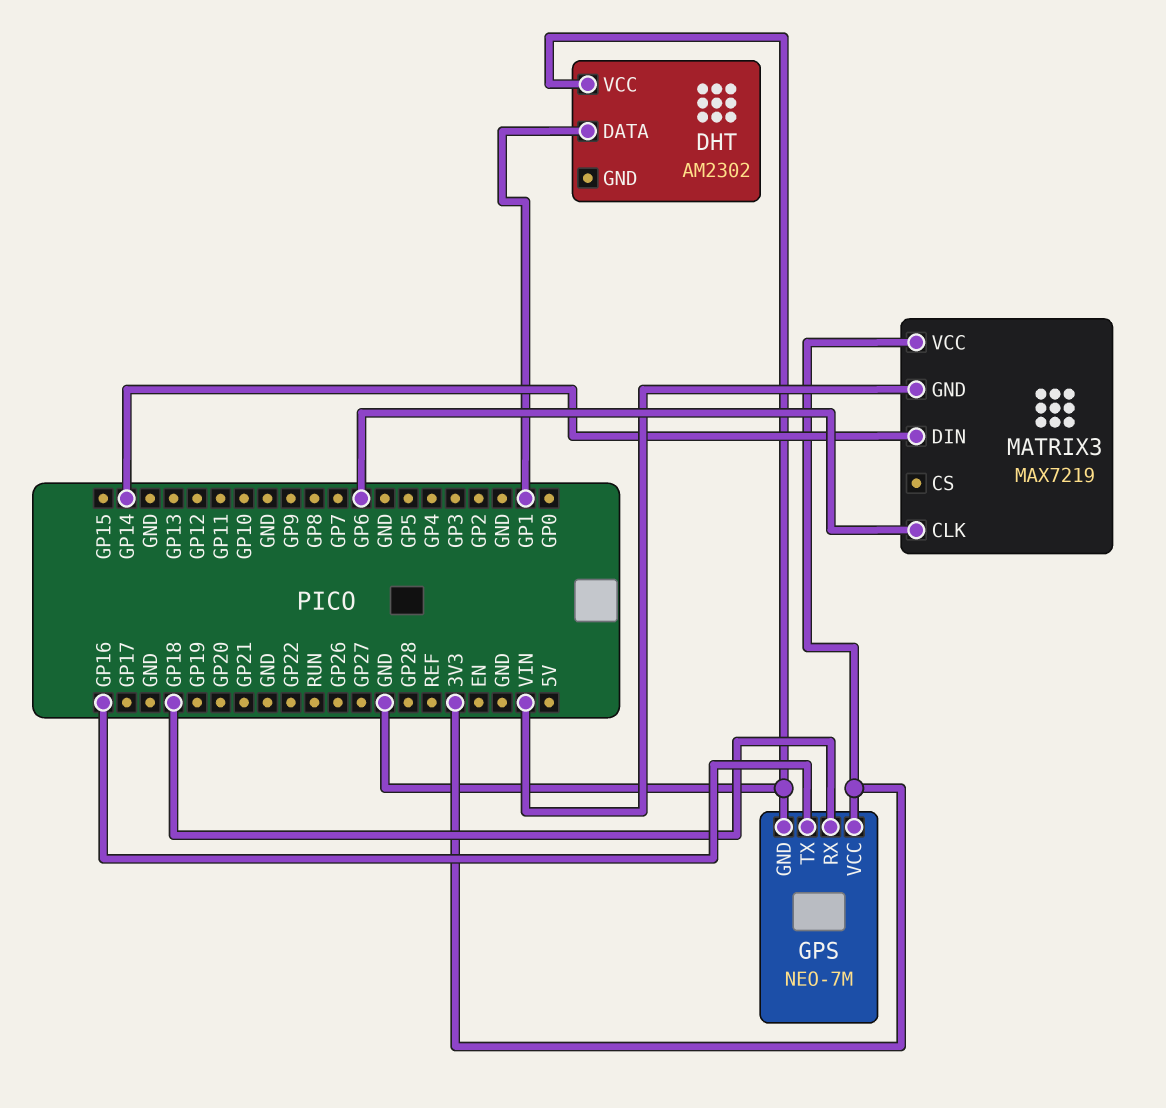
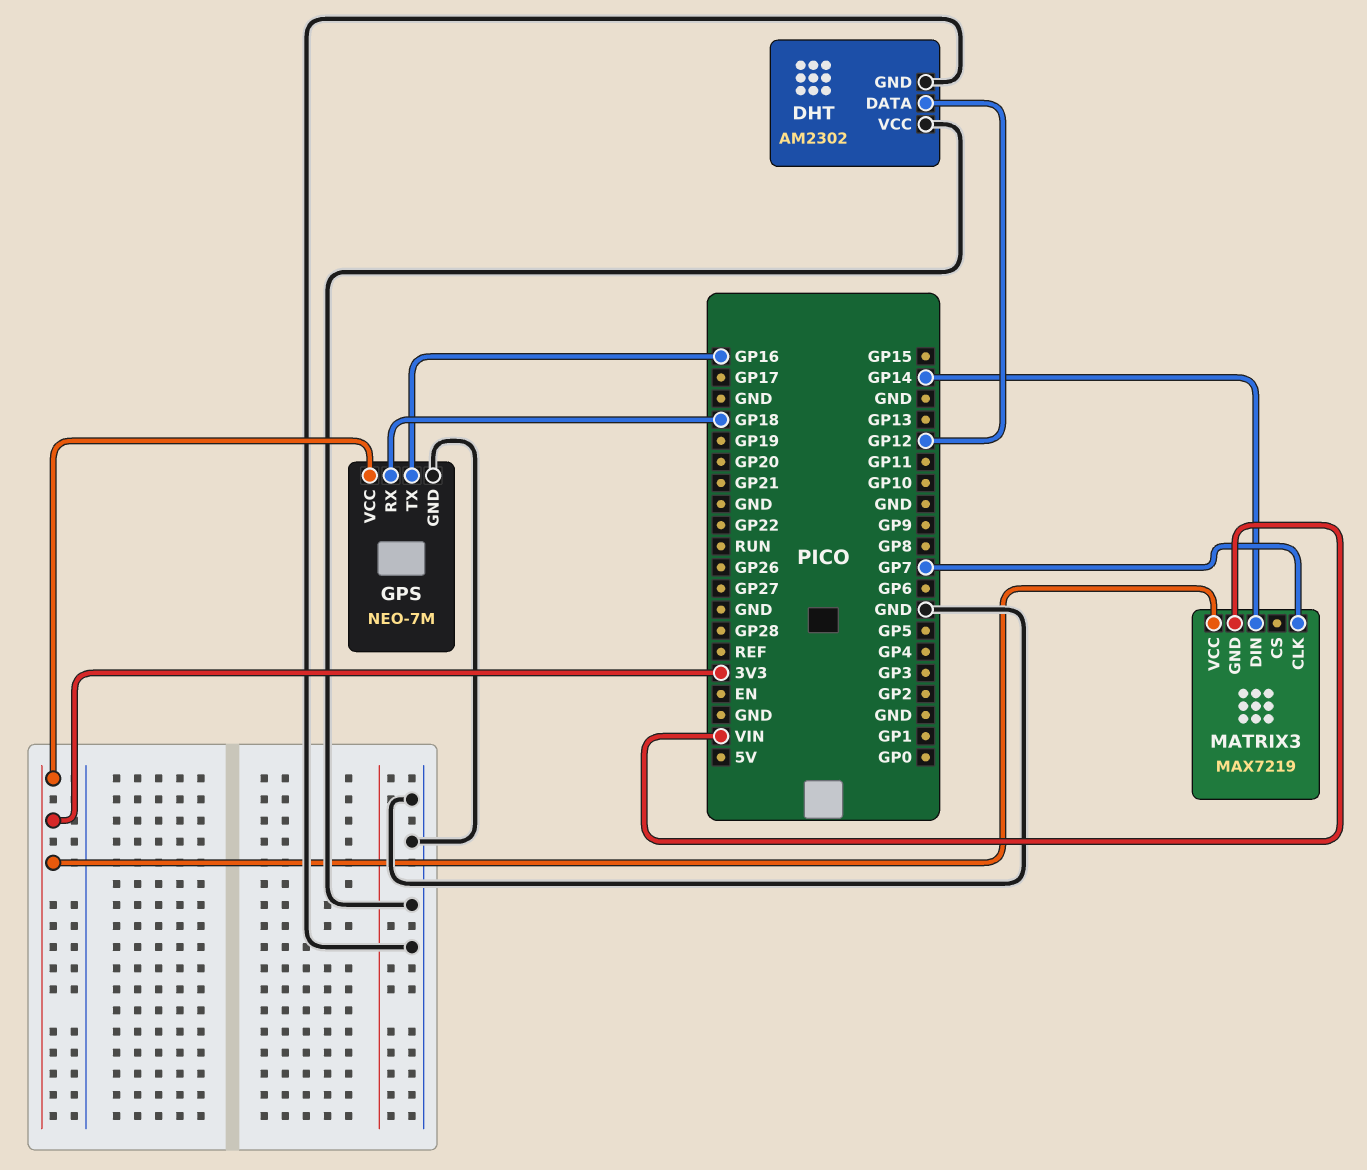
DHT pin DATA: GP1 -> GP12
DHT pin GND: none -> GND
MATRIX3 pin CLK: GP6 -> GP7

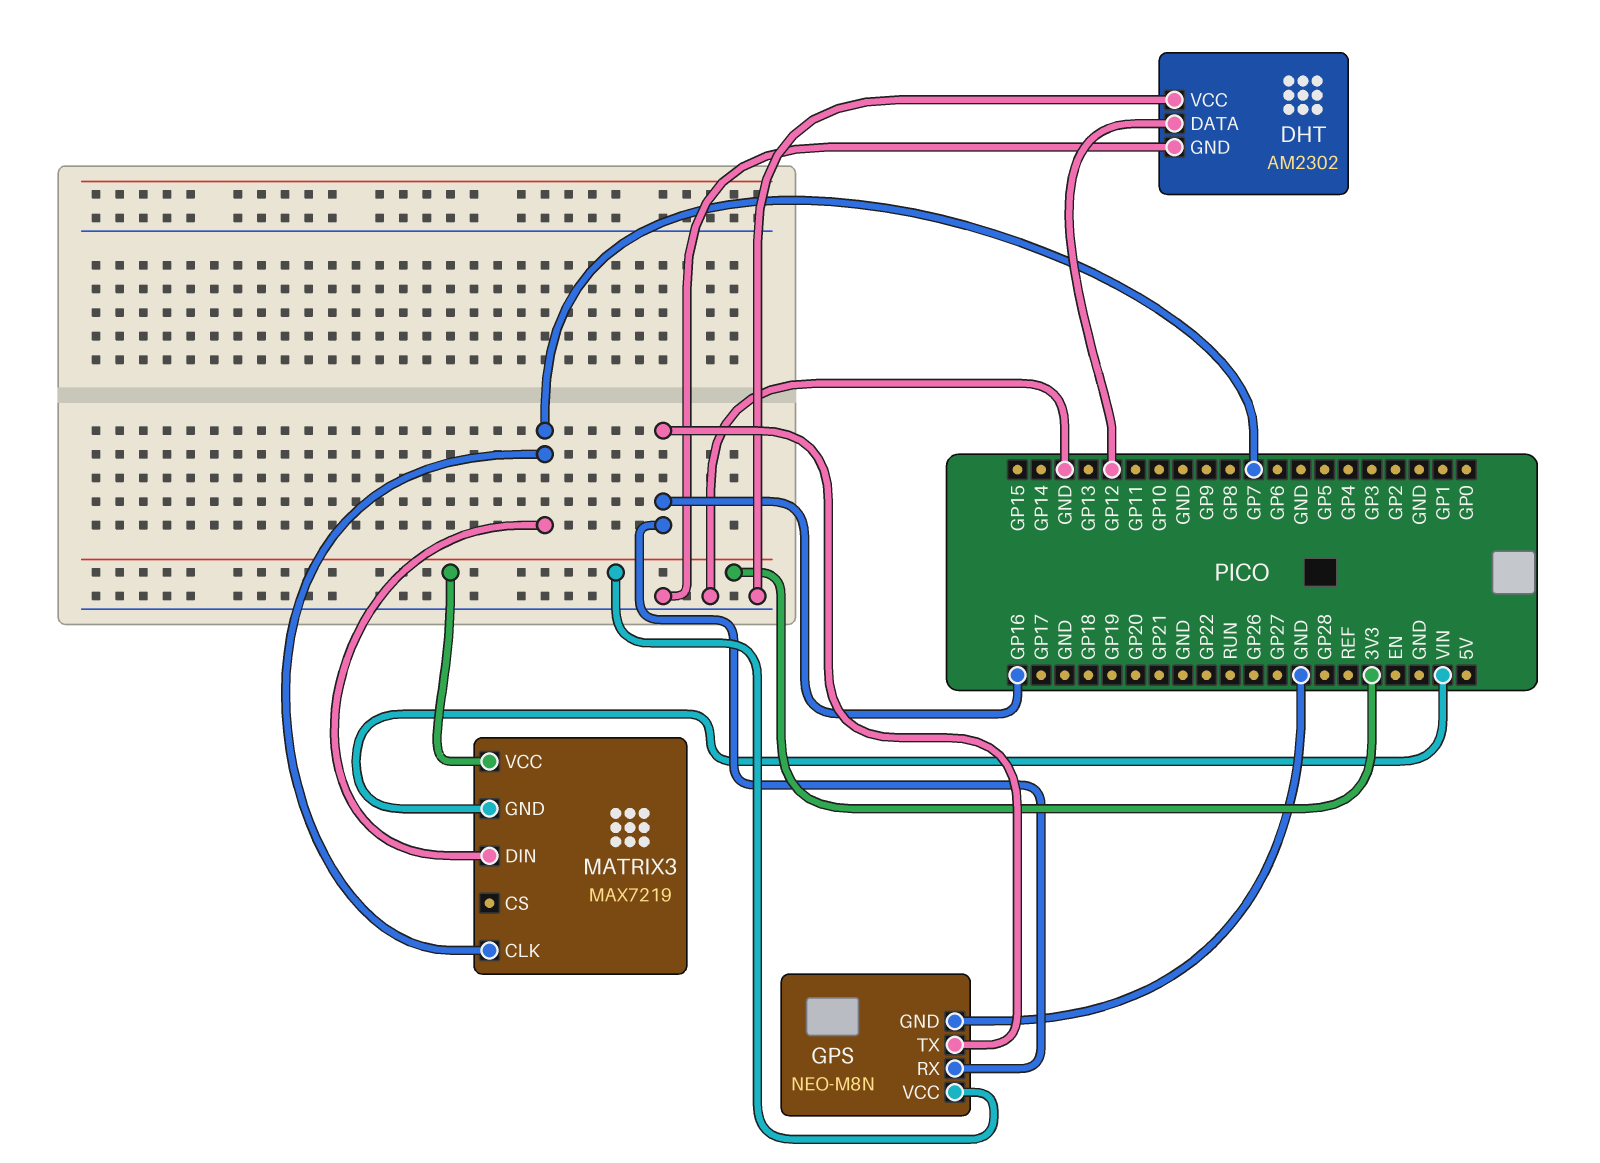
GPS: NEO-7M -> NEO-M8N
GPS pin RX: GP18 -> GP16
MATRIX3 pin DIN: GP14 -> GP7

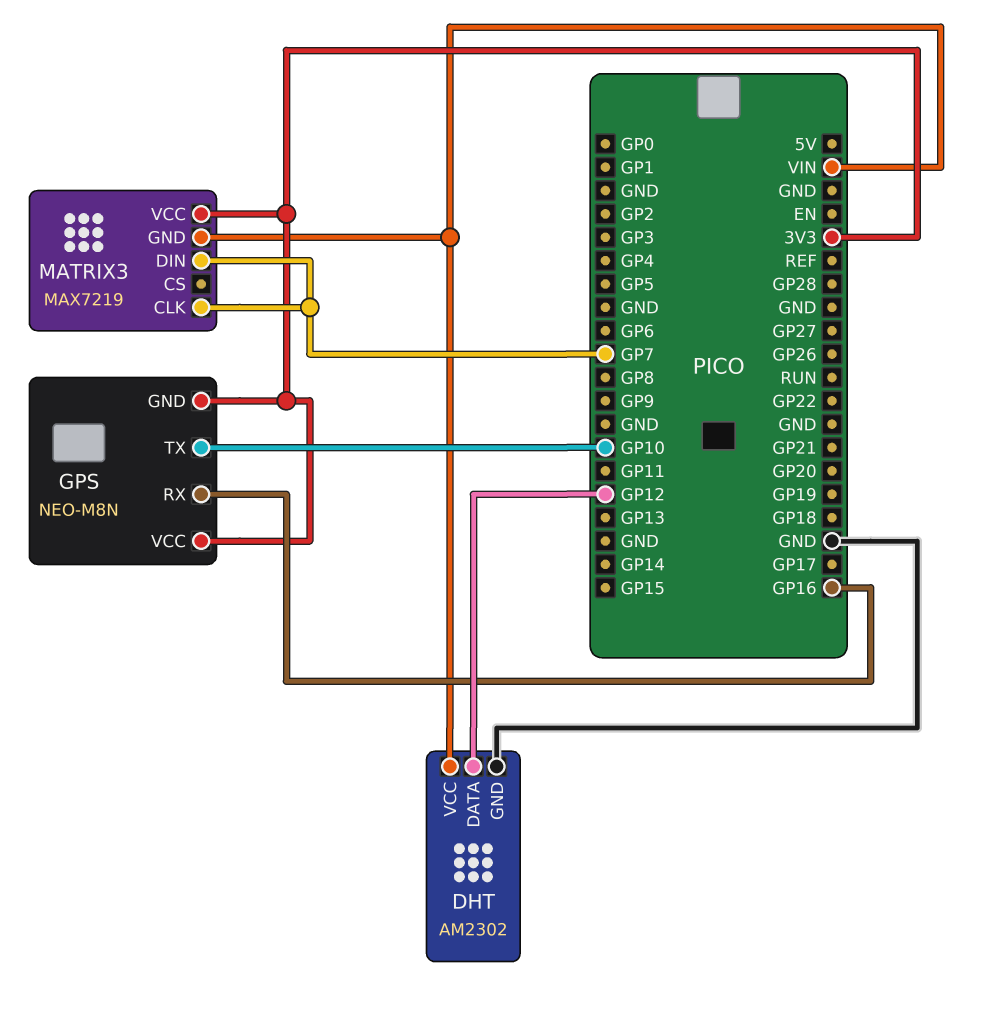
DHT pin VCC: GND -> VIN
GPS pin GND: GND -> 3V3
GPS pin TX: GP16 -> GP10

